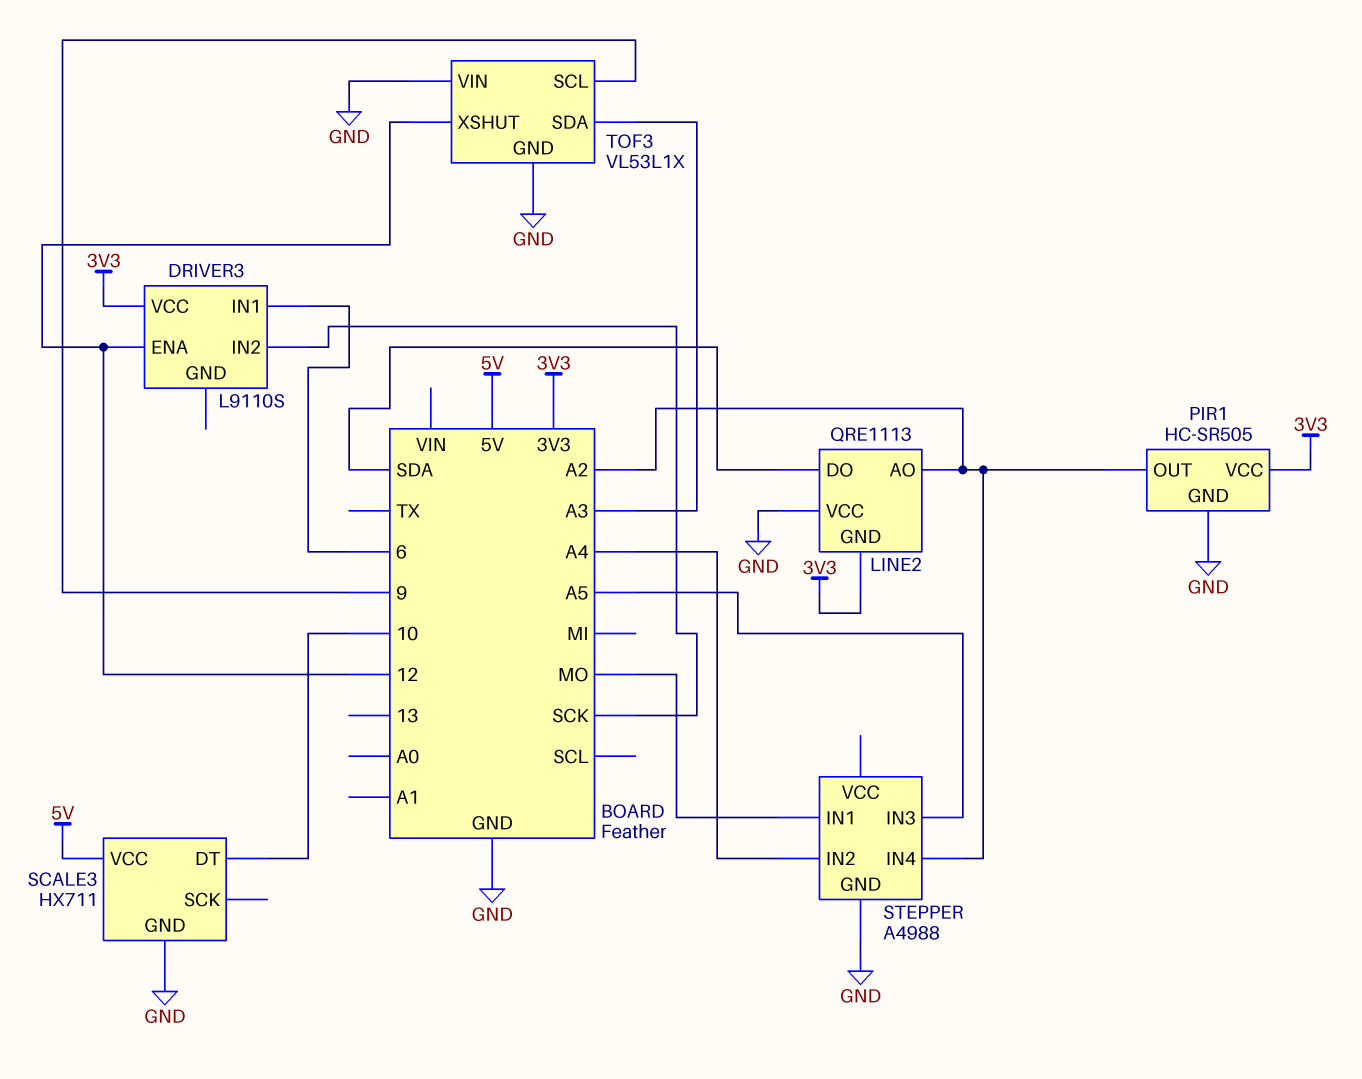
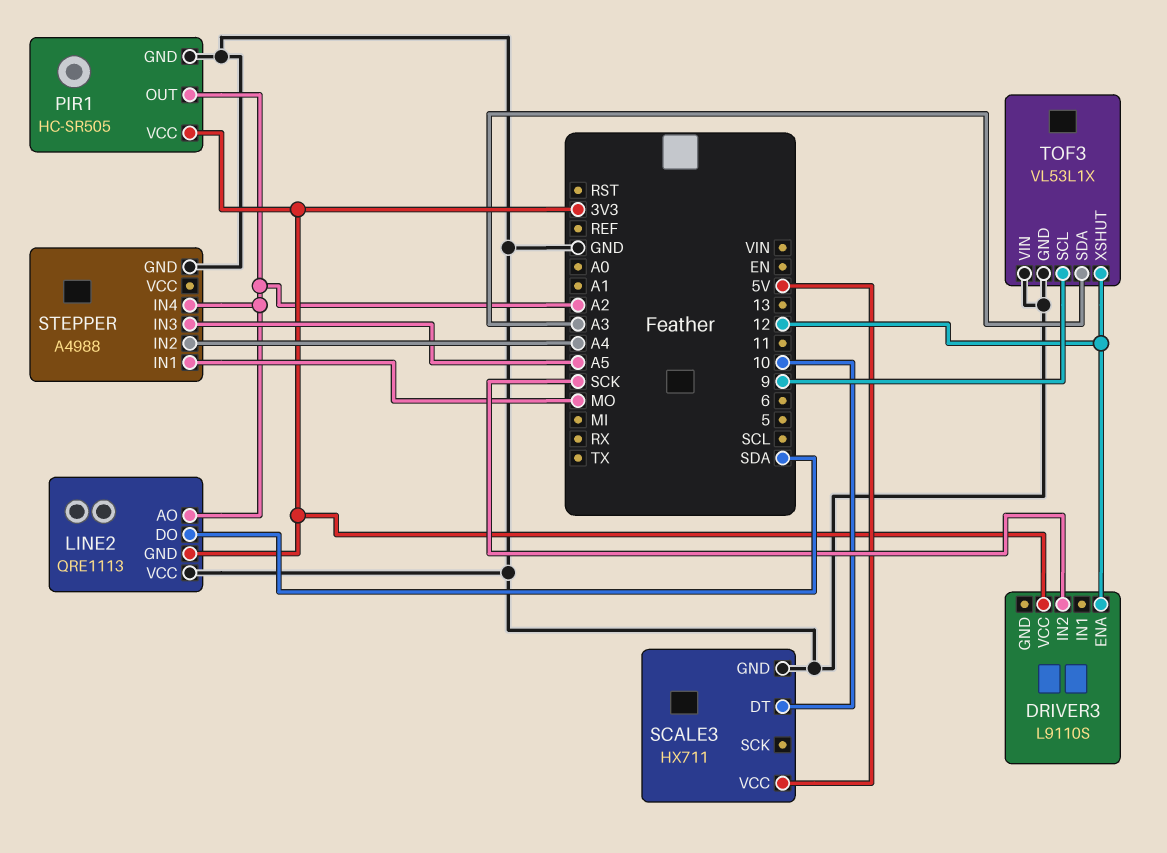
DRIVER3 pin IN1: 6 -> none

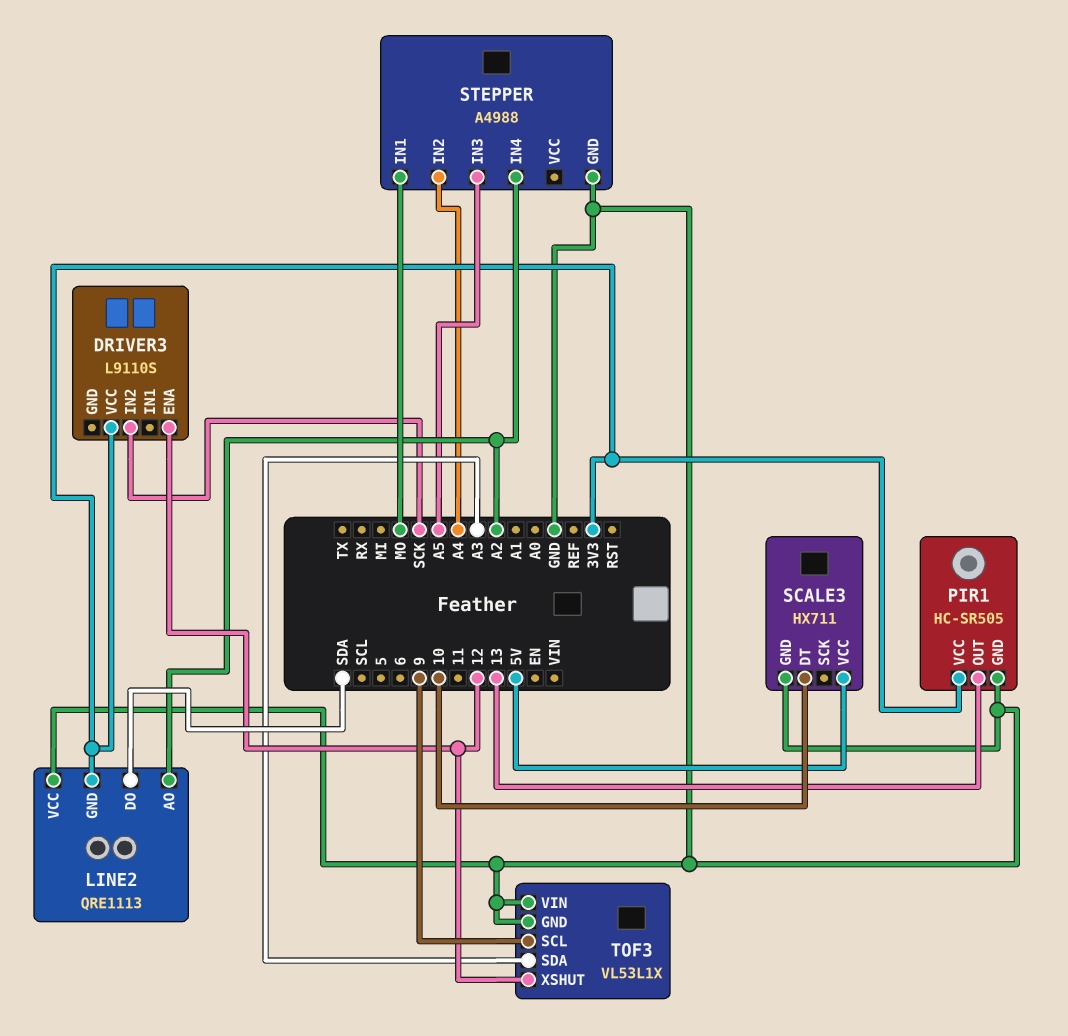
PIR1 pin OUT: A2 -> 13

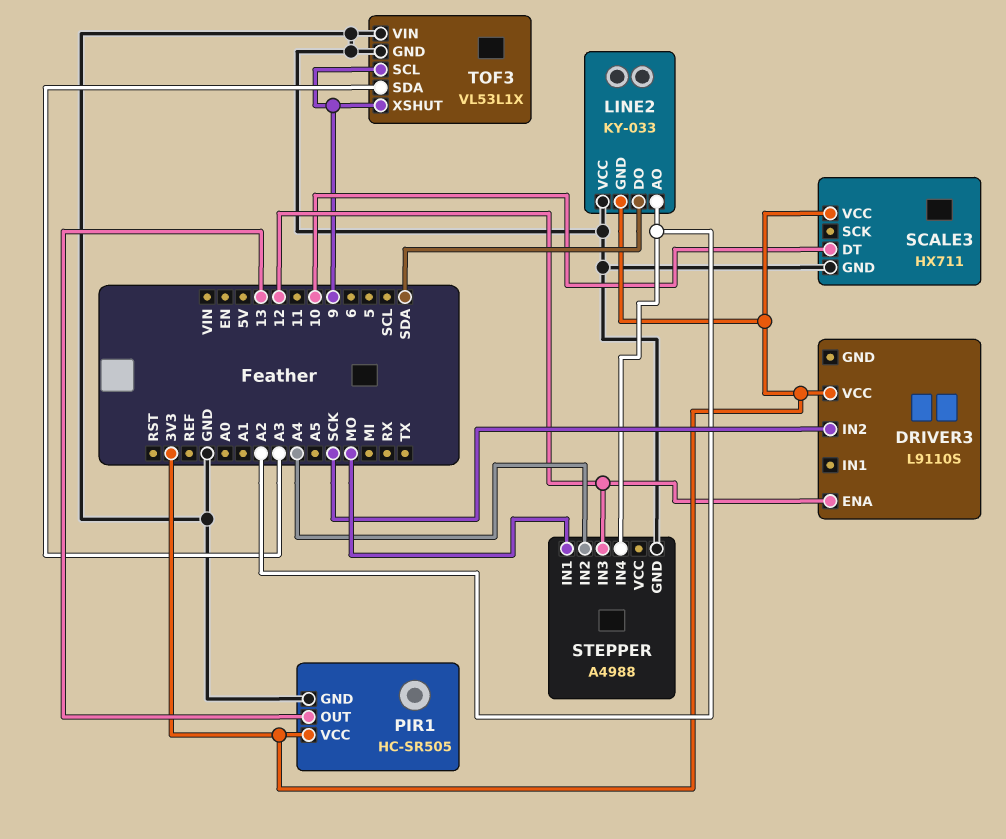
LINE2: QRE1113 -> KY-033
SCALE3 pin VCC: 5V -> 3V3
STEPPER pin IN3: A5 -> 12
TOF3 pin XSHUT: 12 -> 9

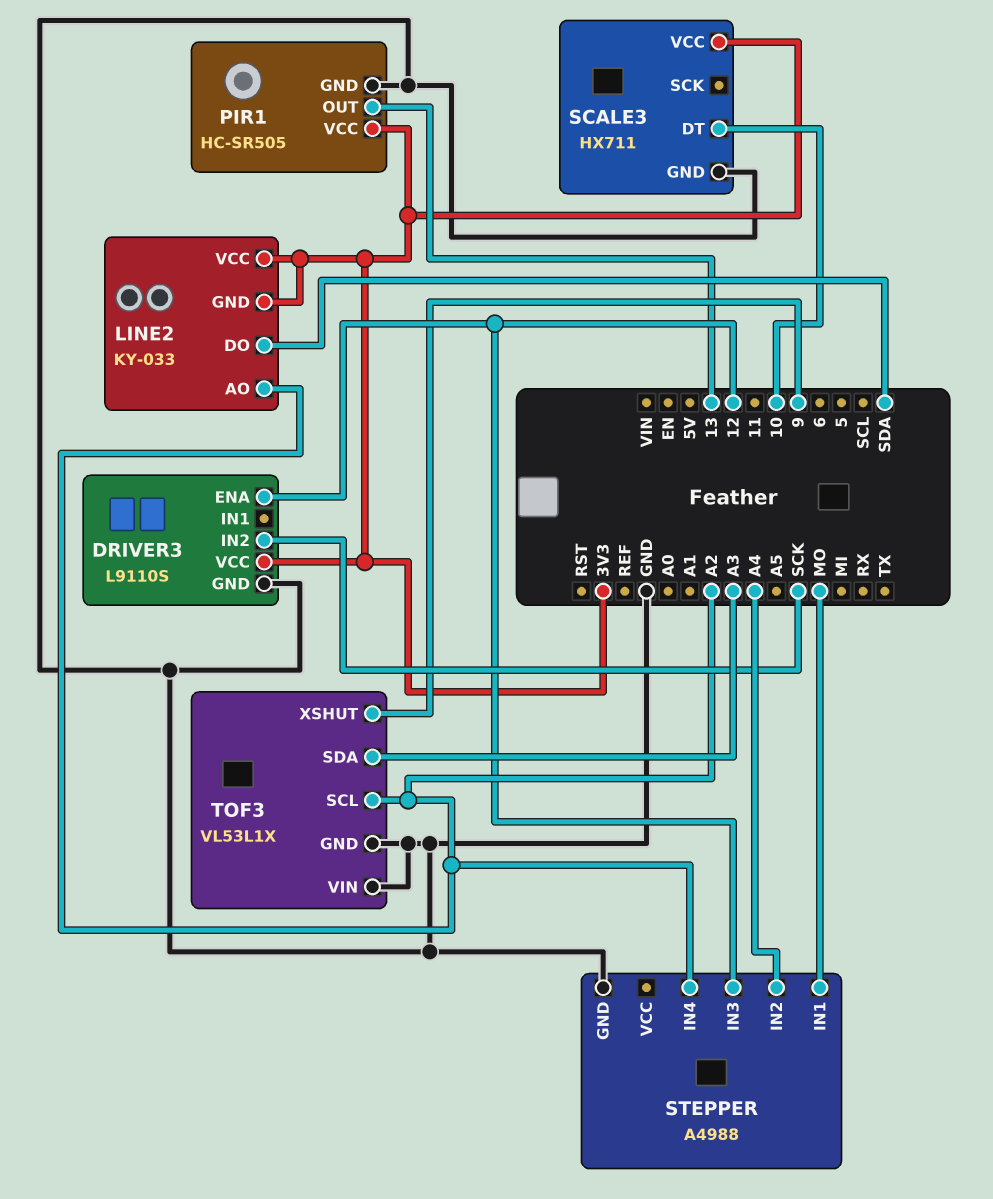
DRIVER3 pin GND: none -> GND
LINE2 pin VCC: GND -> 3V3
TOF3 pin SCL: 9 -> A2

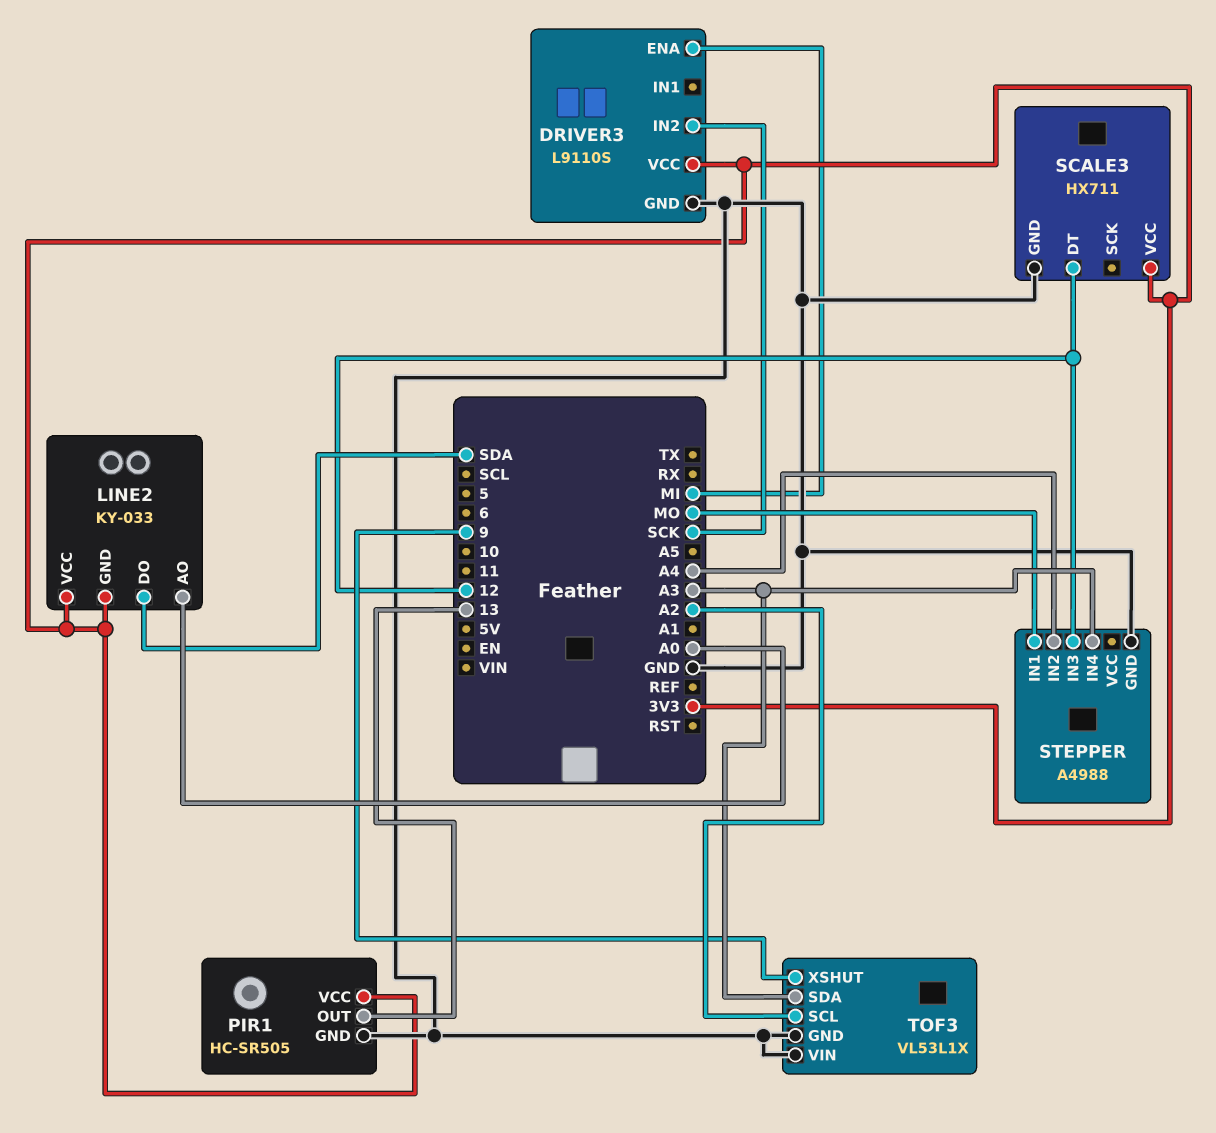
DRIVER3 pin ENA: 12 -> MI
LINE2 pin AO: A2 -> A0
SCALE3 pin DT: 10 -> 12
STEPPER pin IN4: A2 -> A3

